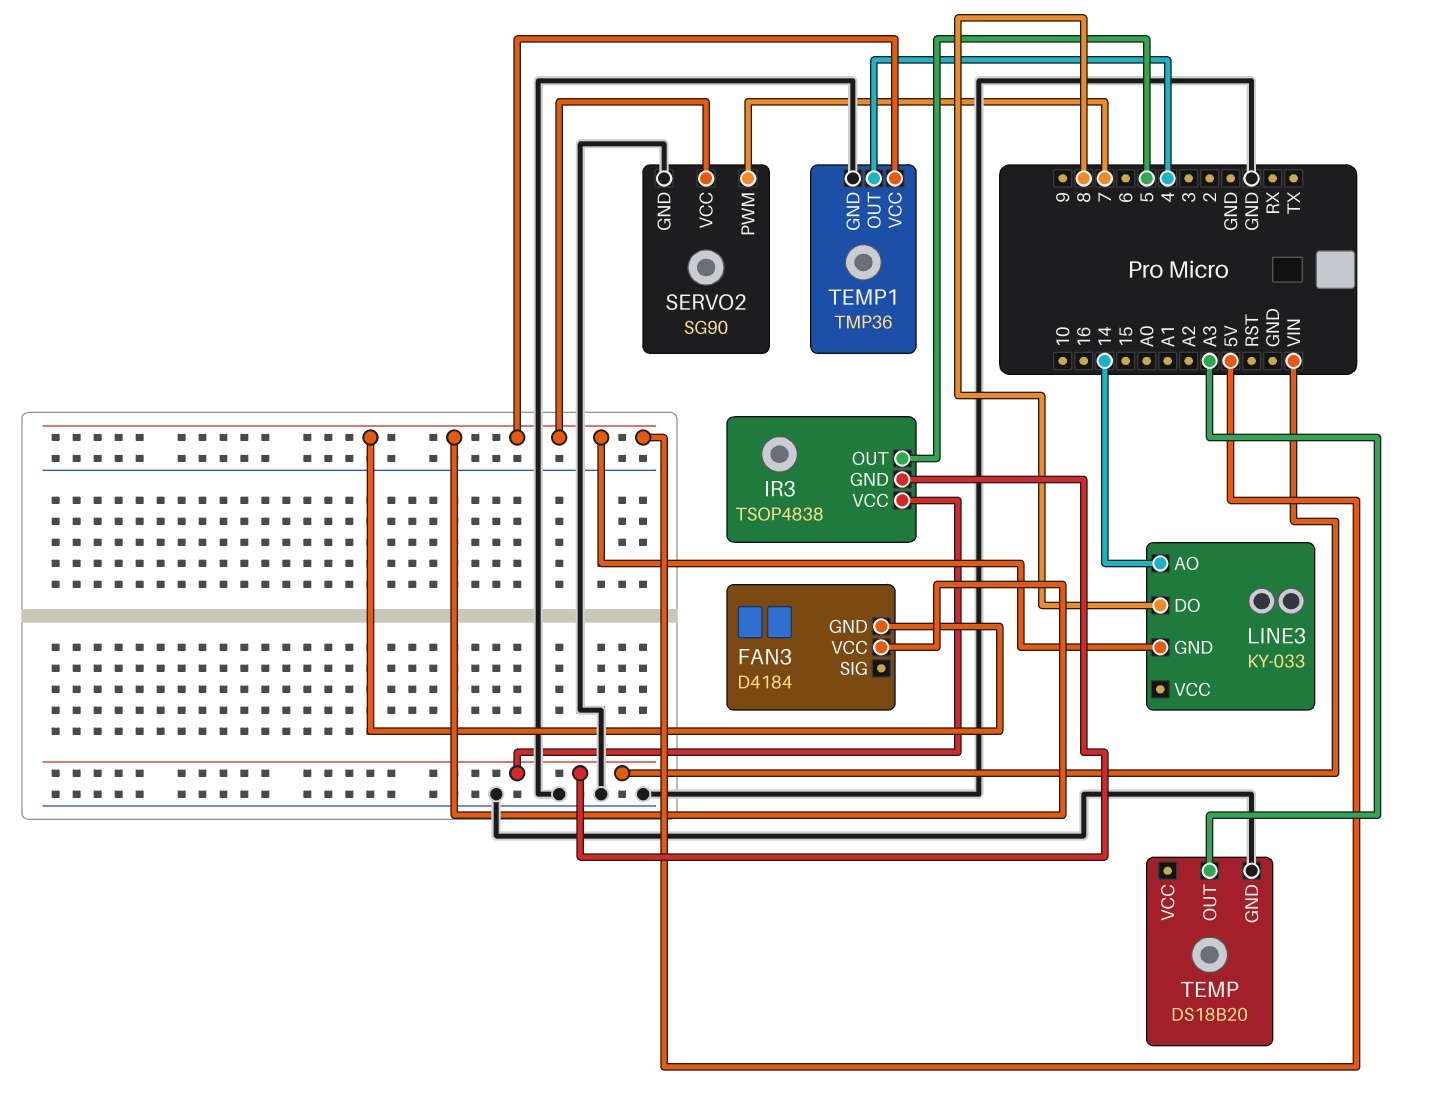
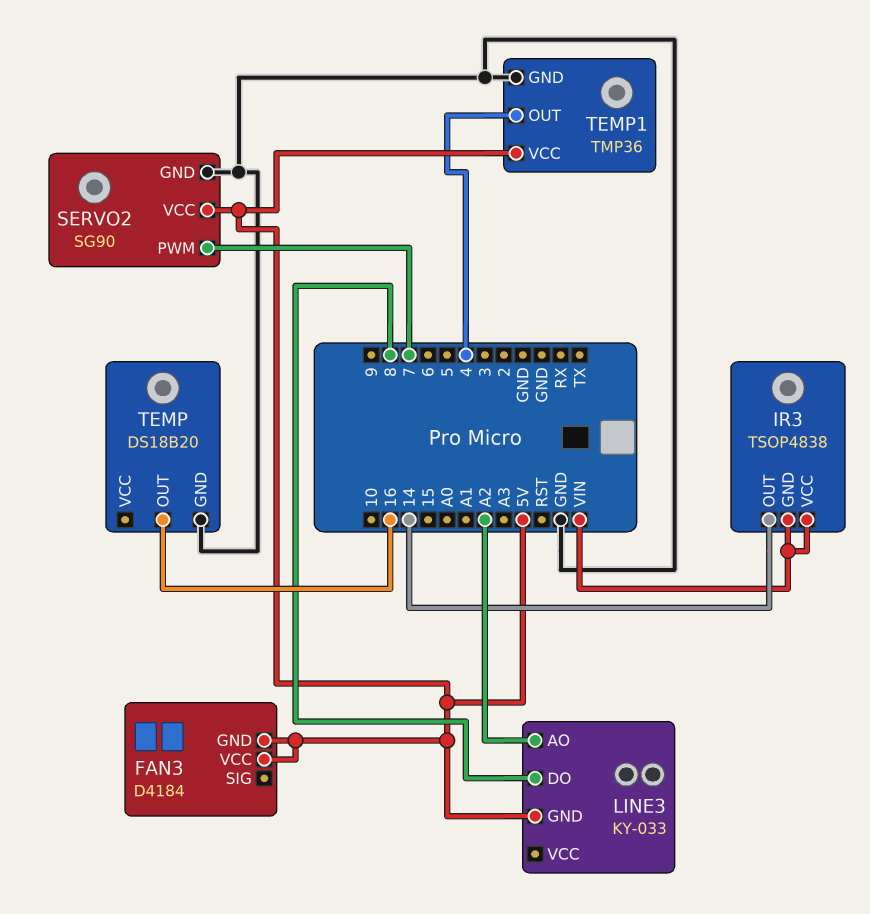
IR3 pin OUT: 5 -> 14
LINE3 pin AO: 14 -> A2
TEMP pin OUT: A3 -> 16

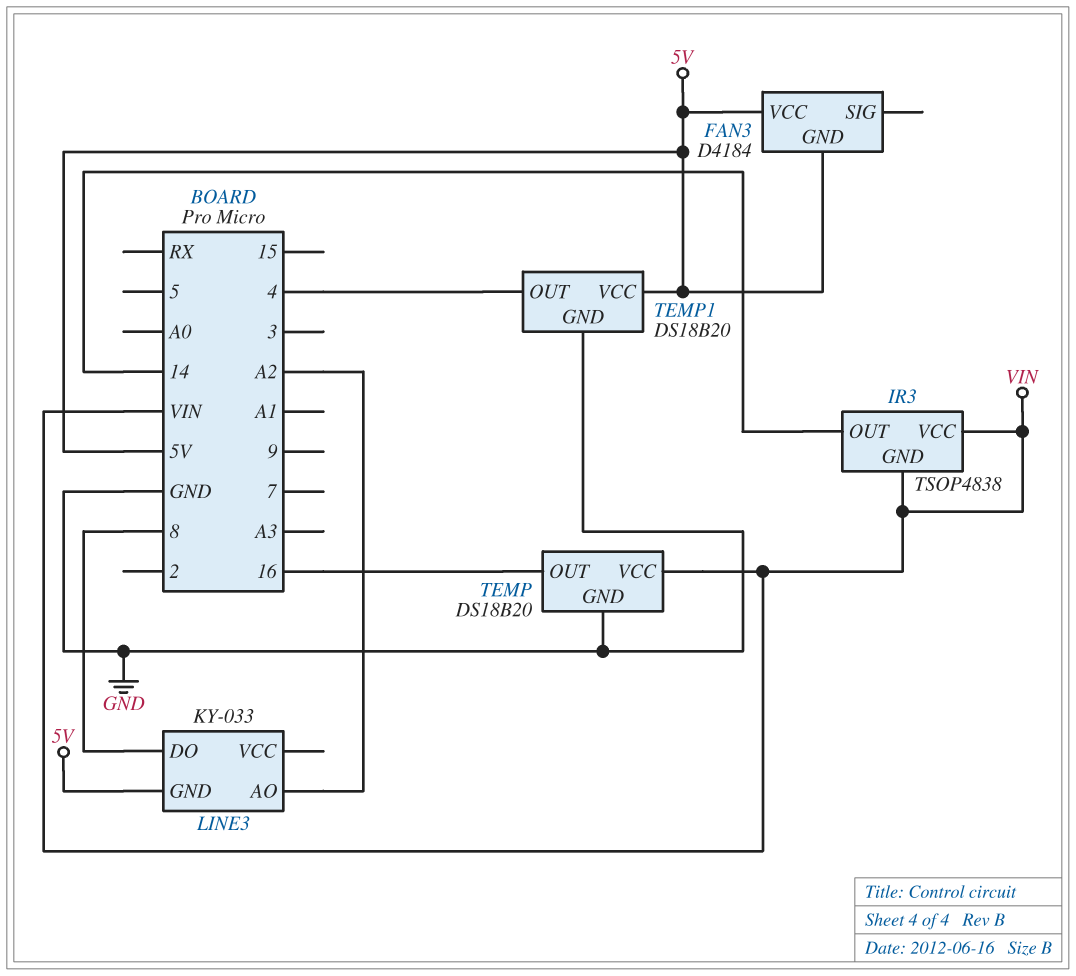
SERVO2: SG90 -> none
SERVO2 pin GND: GND -> none
SERVO2 pin PWM: 7 -> none
SERVO2 pin VCC: 5V -> none
TEMP pin VCC: none -> VIN
TEMP1: TMP36 -> DS18B20

